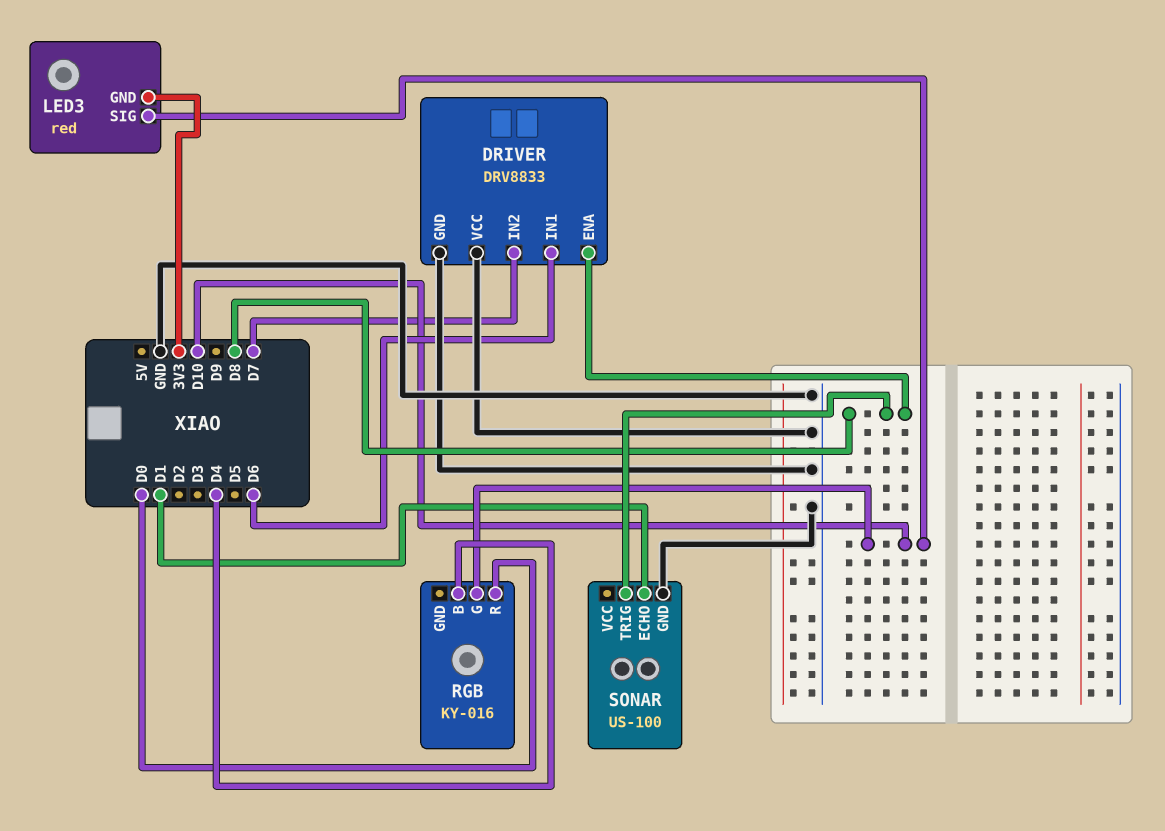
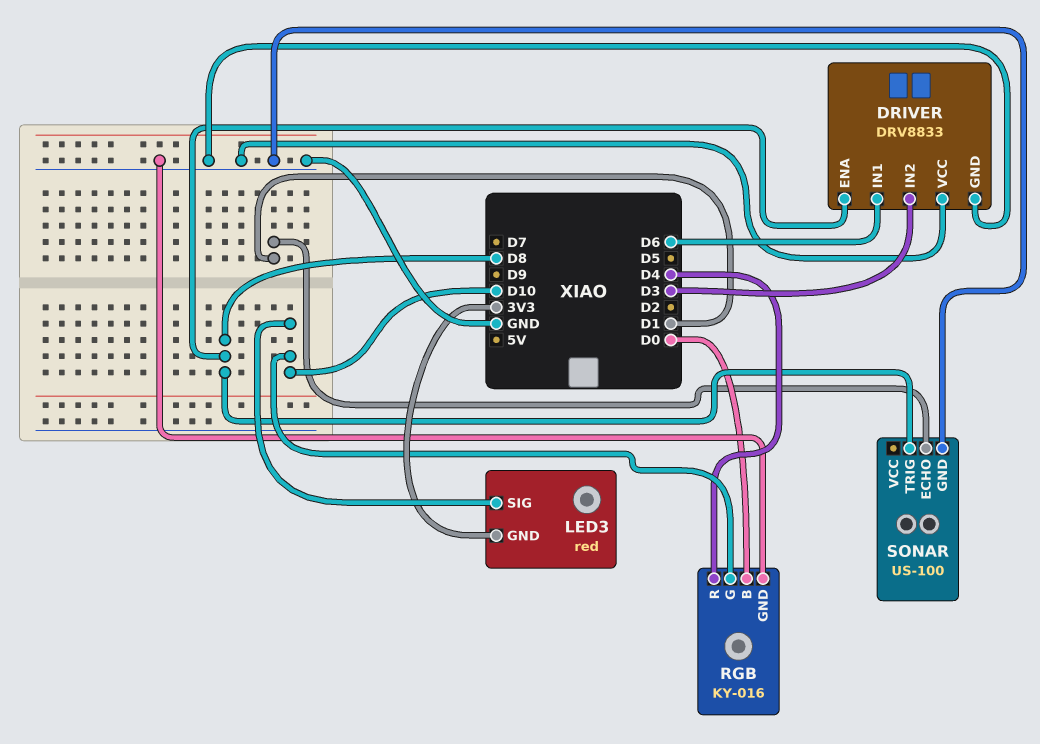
DRIVER pin IN2: D7 -> D3
RGB pin B: D4 -> D0
RGB pin GND: none -> GND
RGB pin R: D0 -> D4

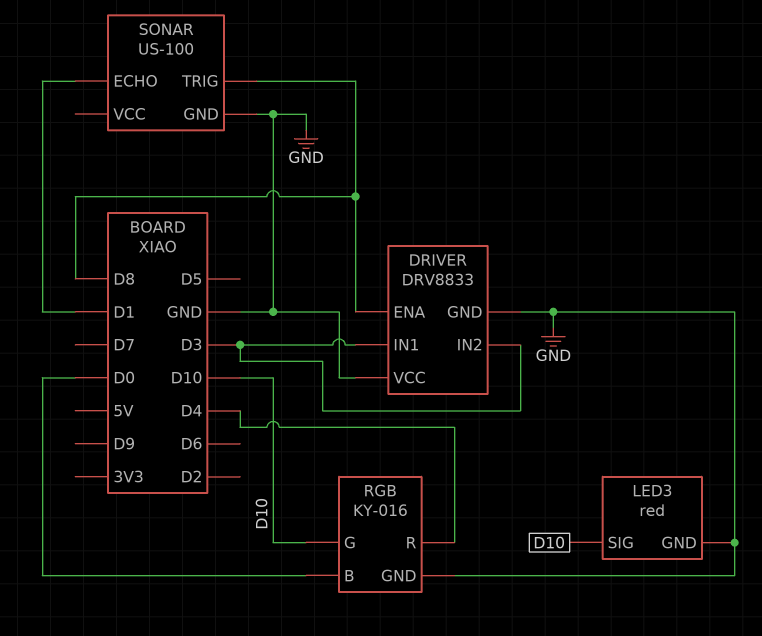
DRIVER pin IN1: D6 -> D3
LED3 pin GND: 3V3 -> GND

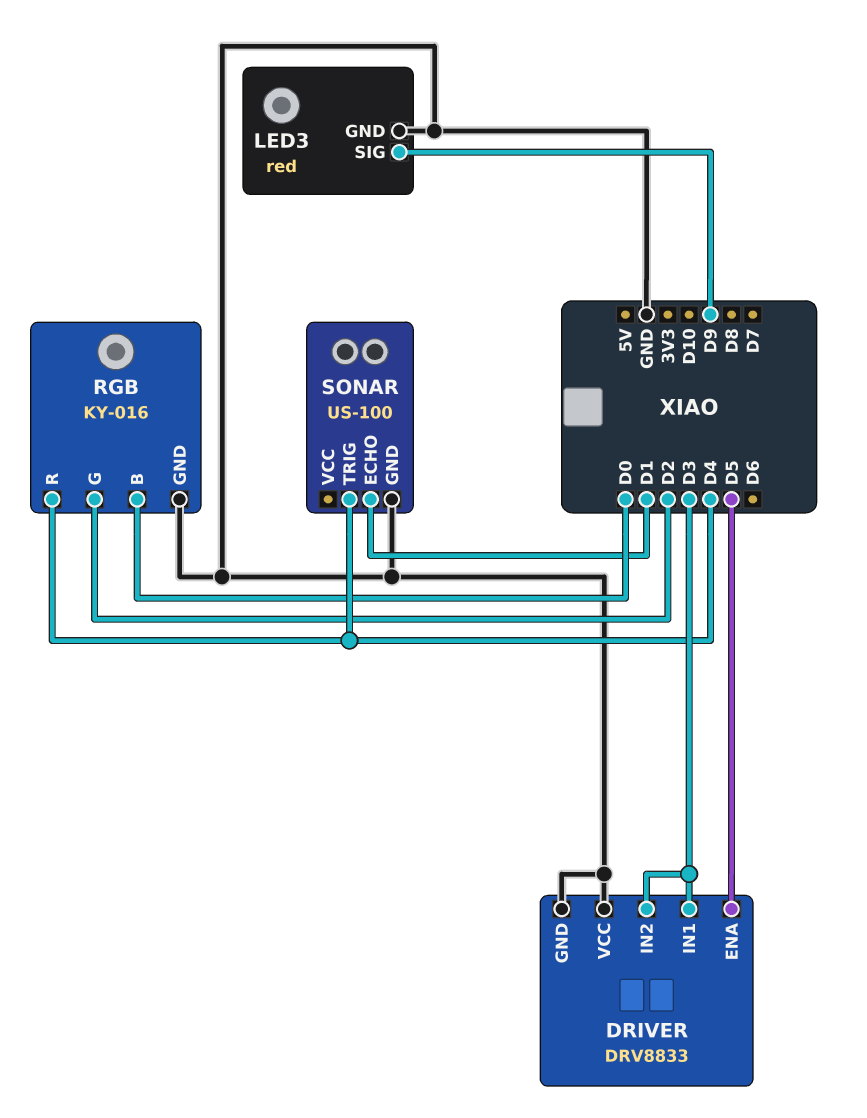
DRIVER pin ENA: D8 -> D5
LED3 pin SIG: D10 -> D9
RGB pin G: D10 -> D2
SONAR pin TRIG: D8 -> D4

